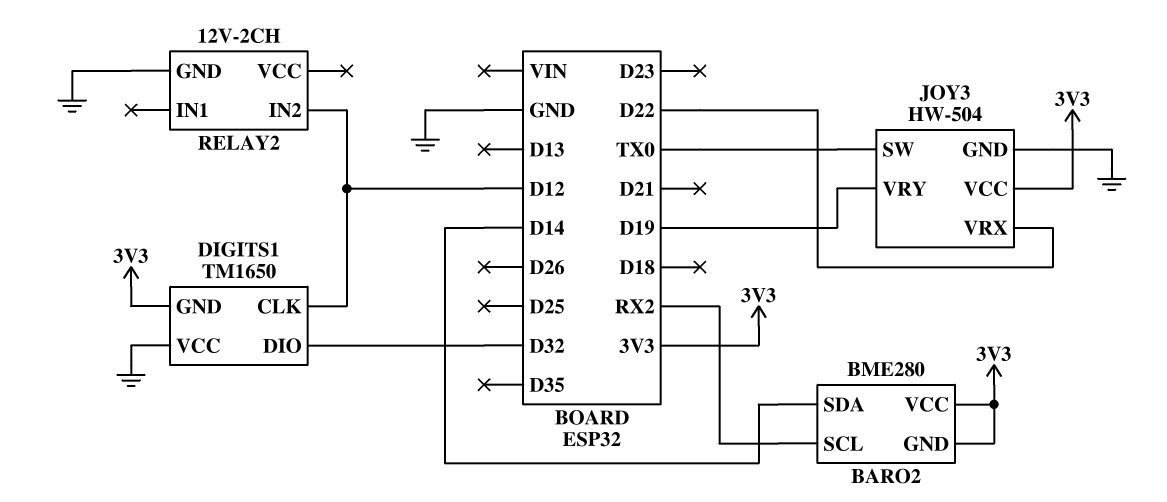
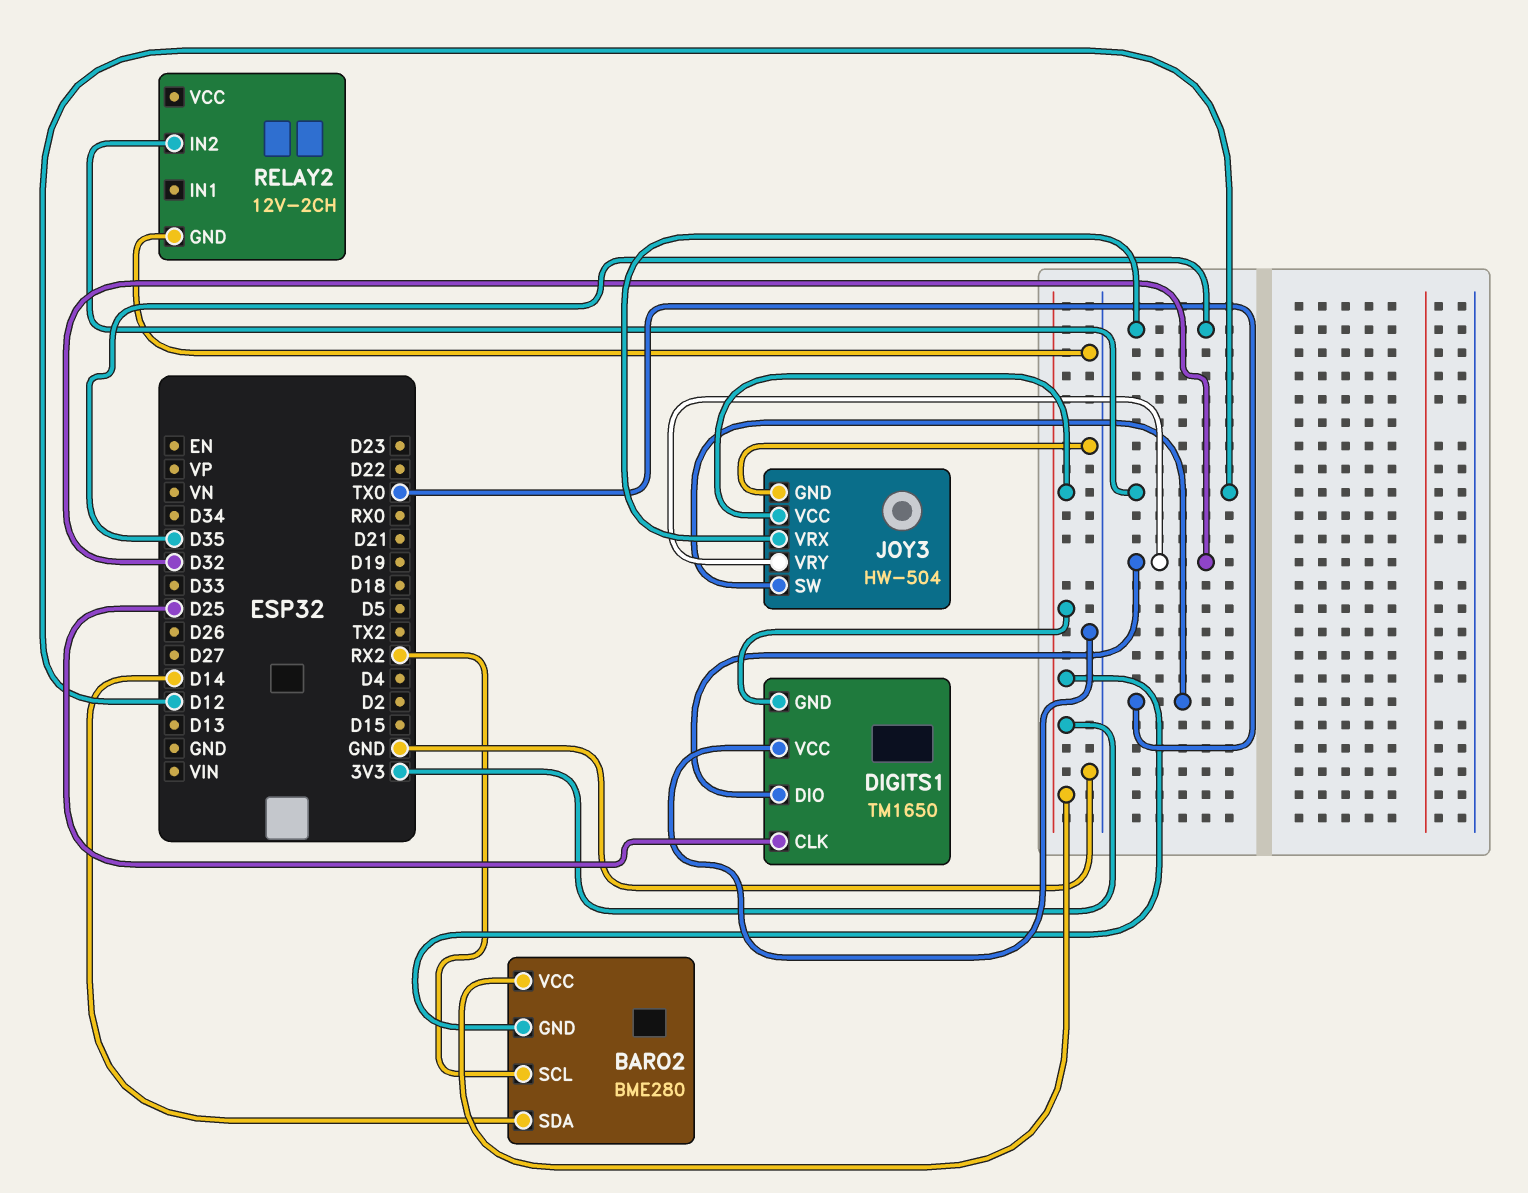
DIGITS1 pin CLK: D12 -> D25
JOY3 pin VRX: D22 -> D35
JOY3 pin VRY: D19 -> D32

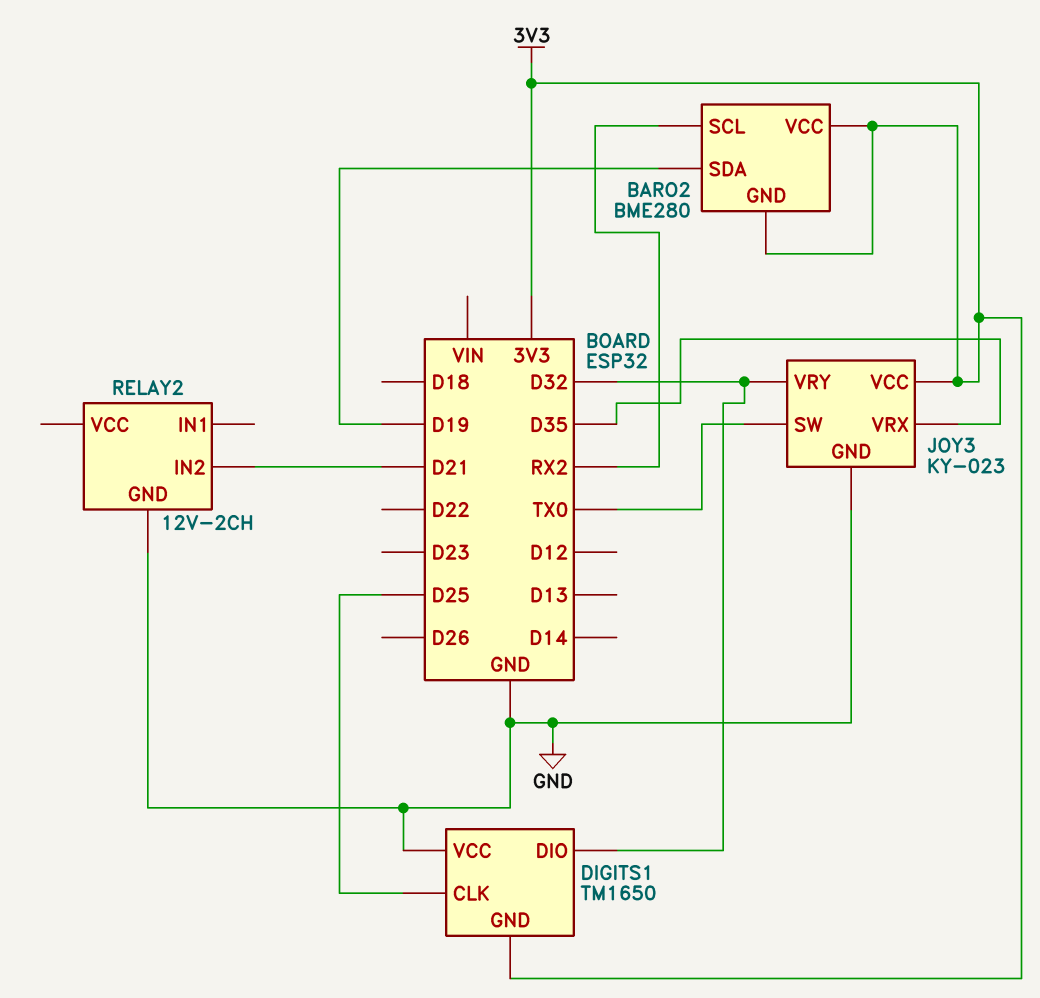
BARO2 pin SDA: D14 -> D19
JOY3: HW-504 -> KY-023
RELAY2 pin IN2: D12 -> D21

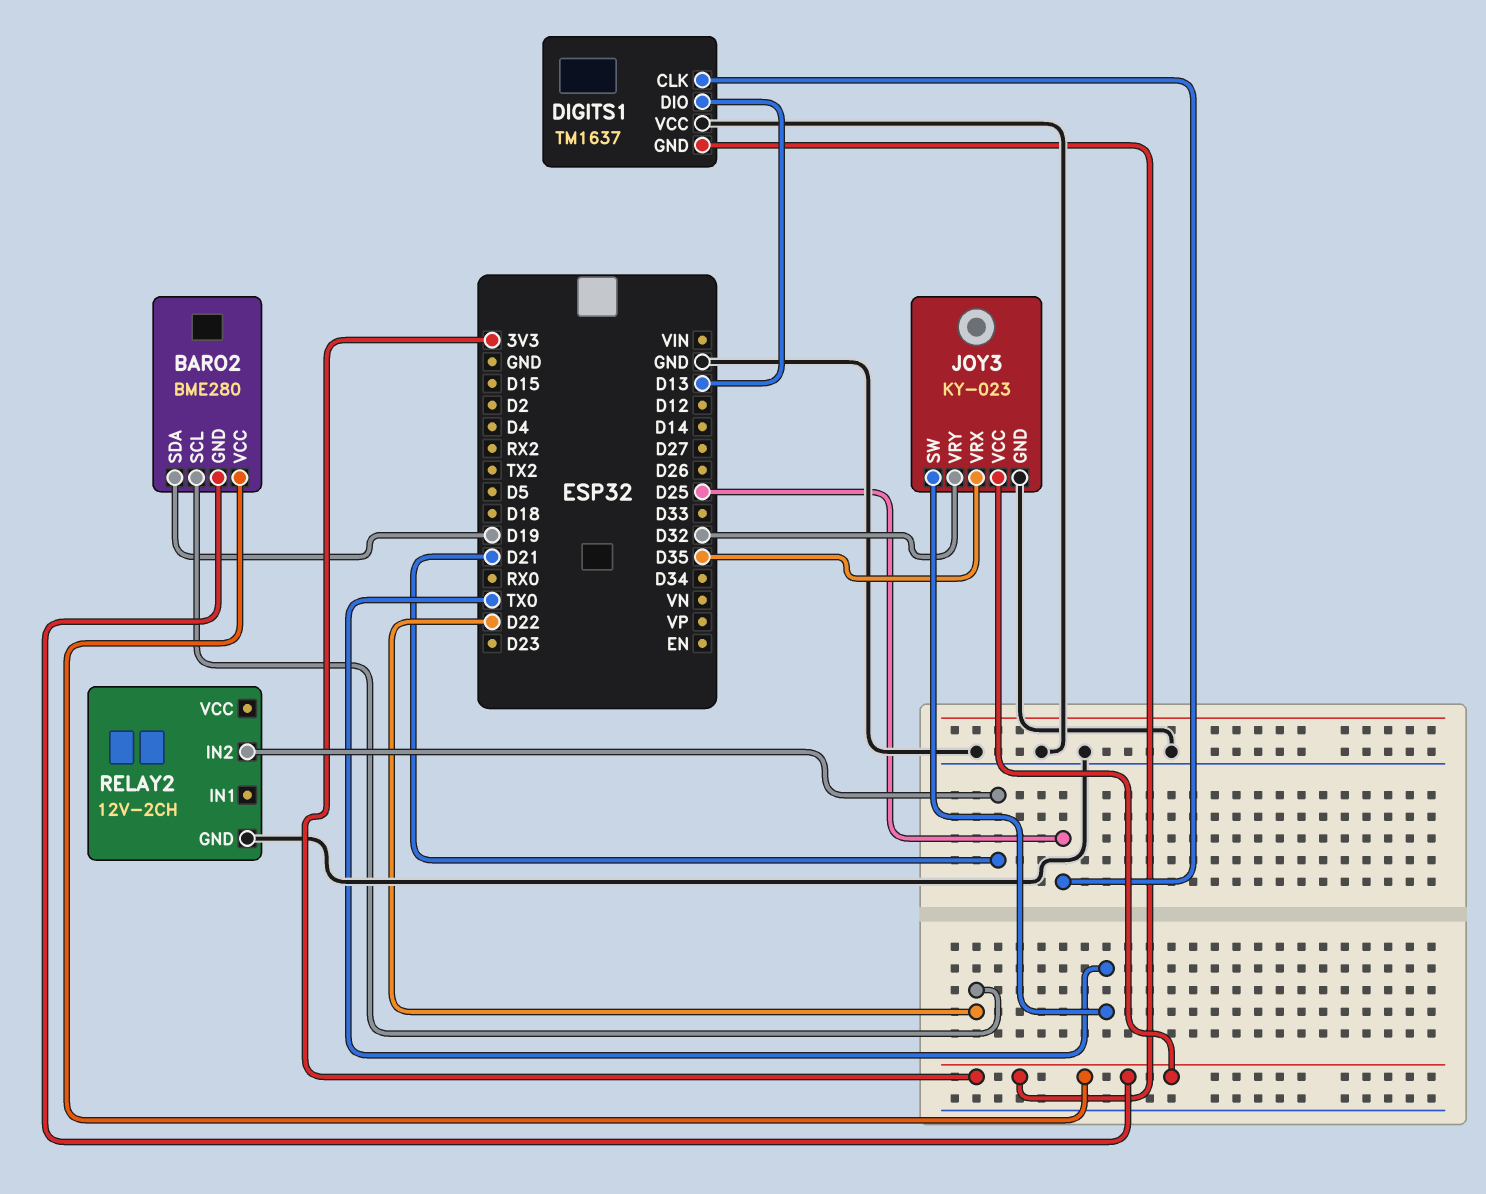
BARO2 pin SCL: RX2 -> D22
DIGITS1: TM1650 -> TM1637
DIGITS1 pin DIO: D32 -> D13

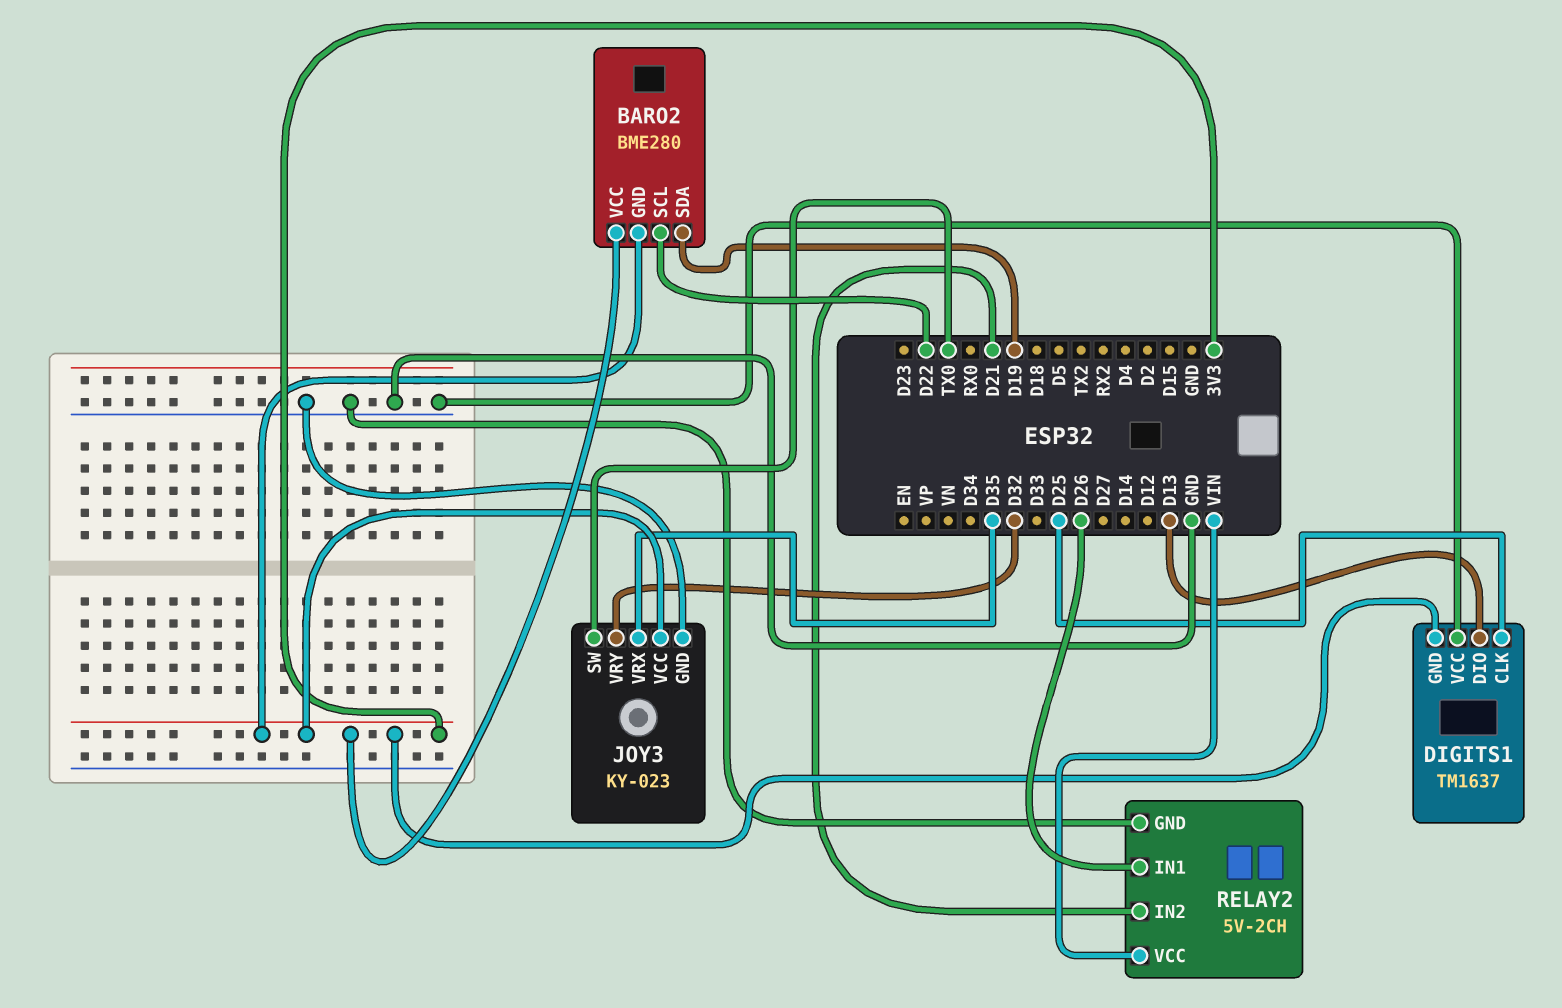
RELAY2: 12V-2CH -> 5V-2CH
RELAY2 pin IN1: none -> D26
RELAY2 pin VCC: none -> VIN

